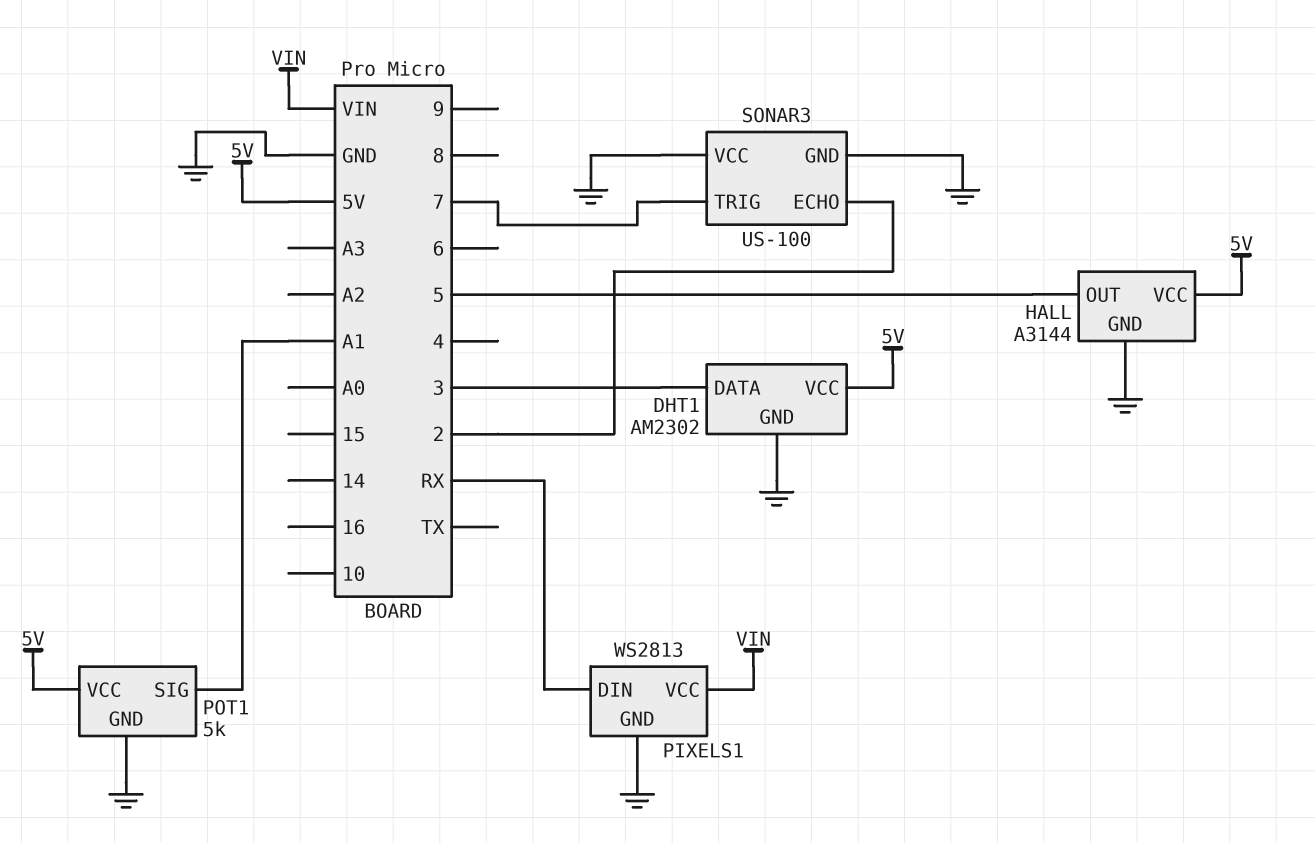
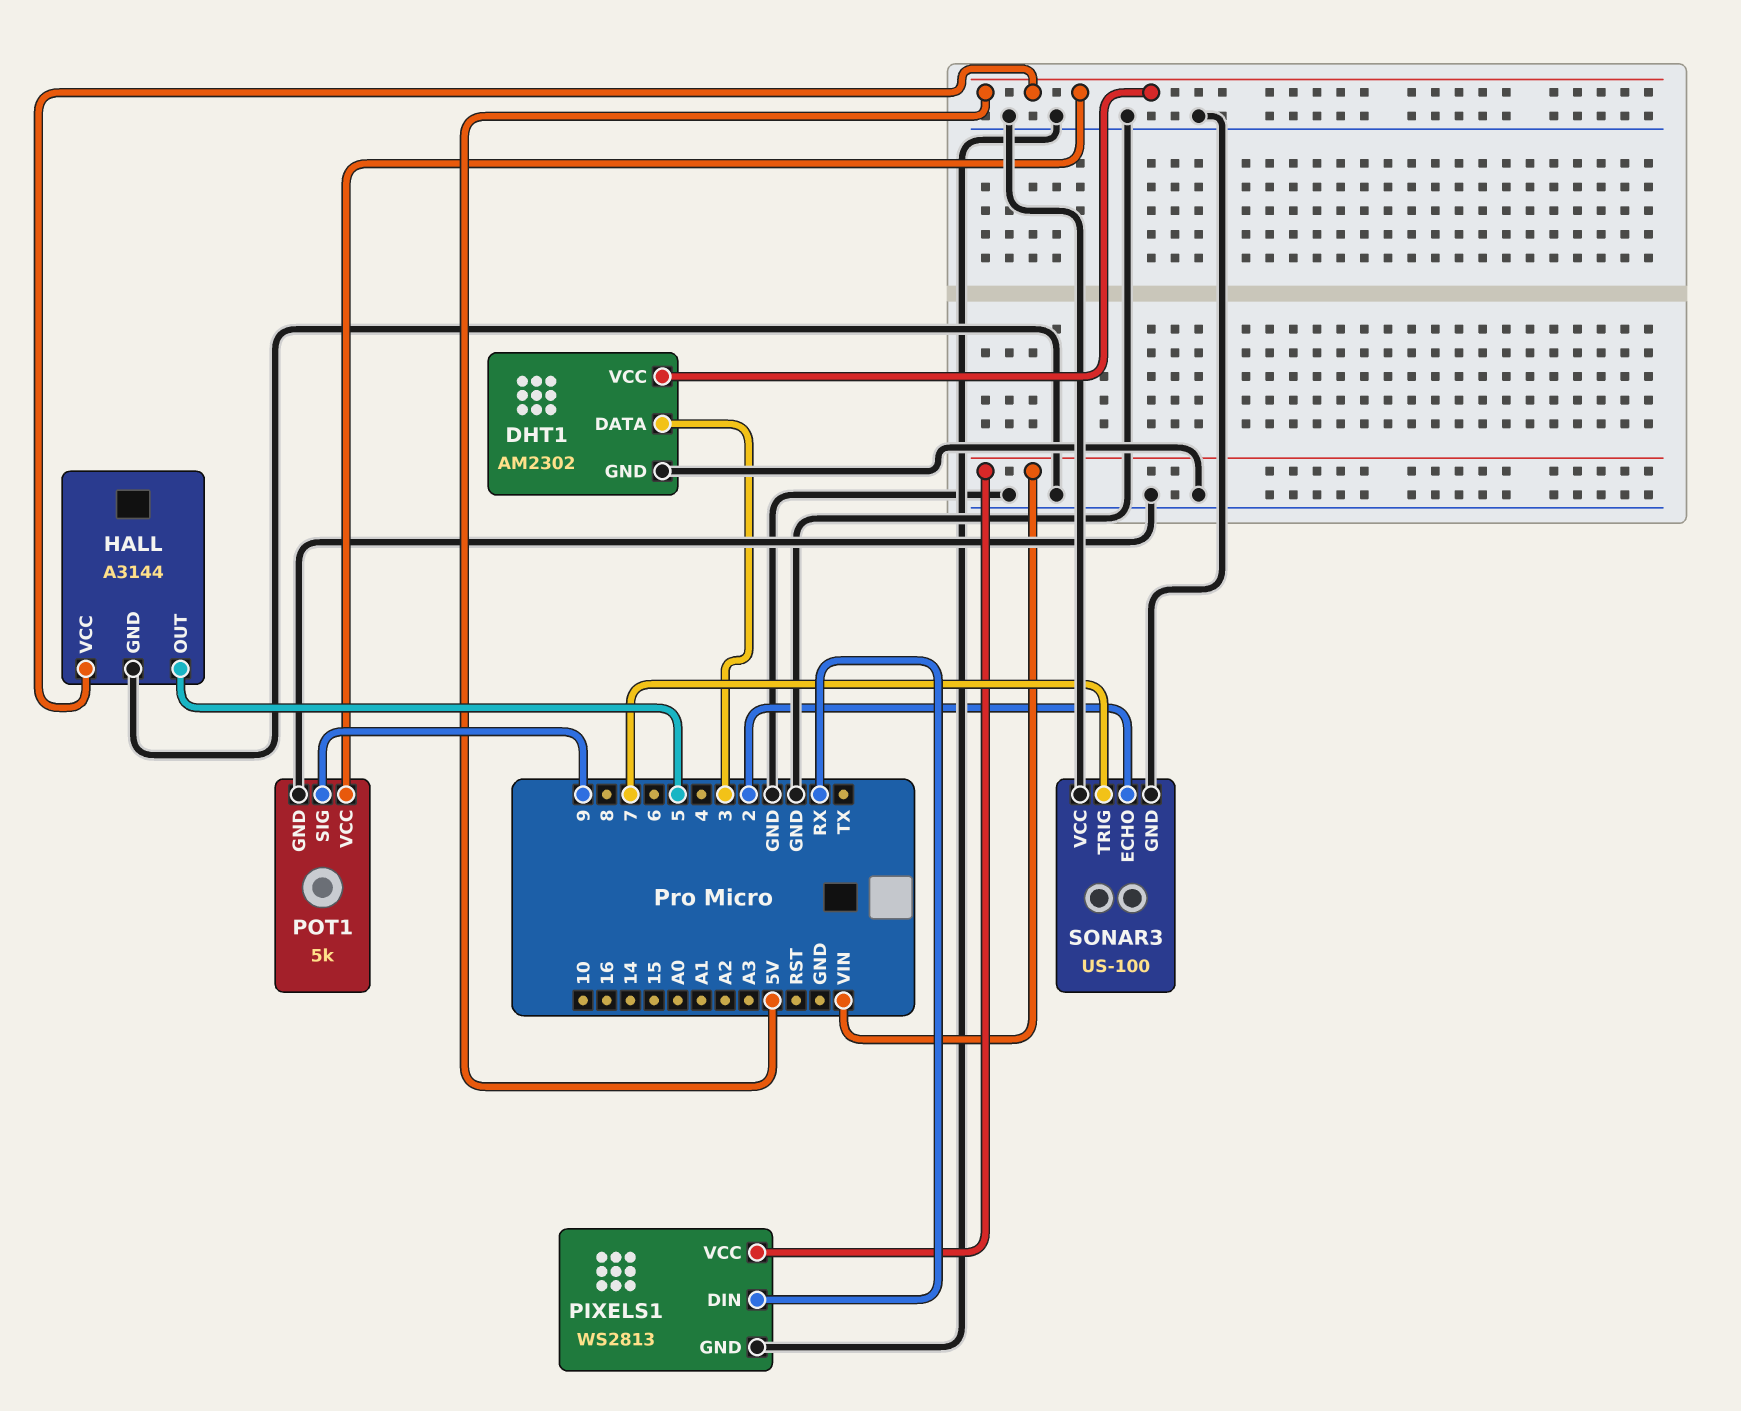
POT1 pin SIG: A1 -> 9

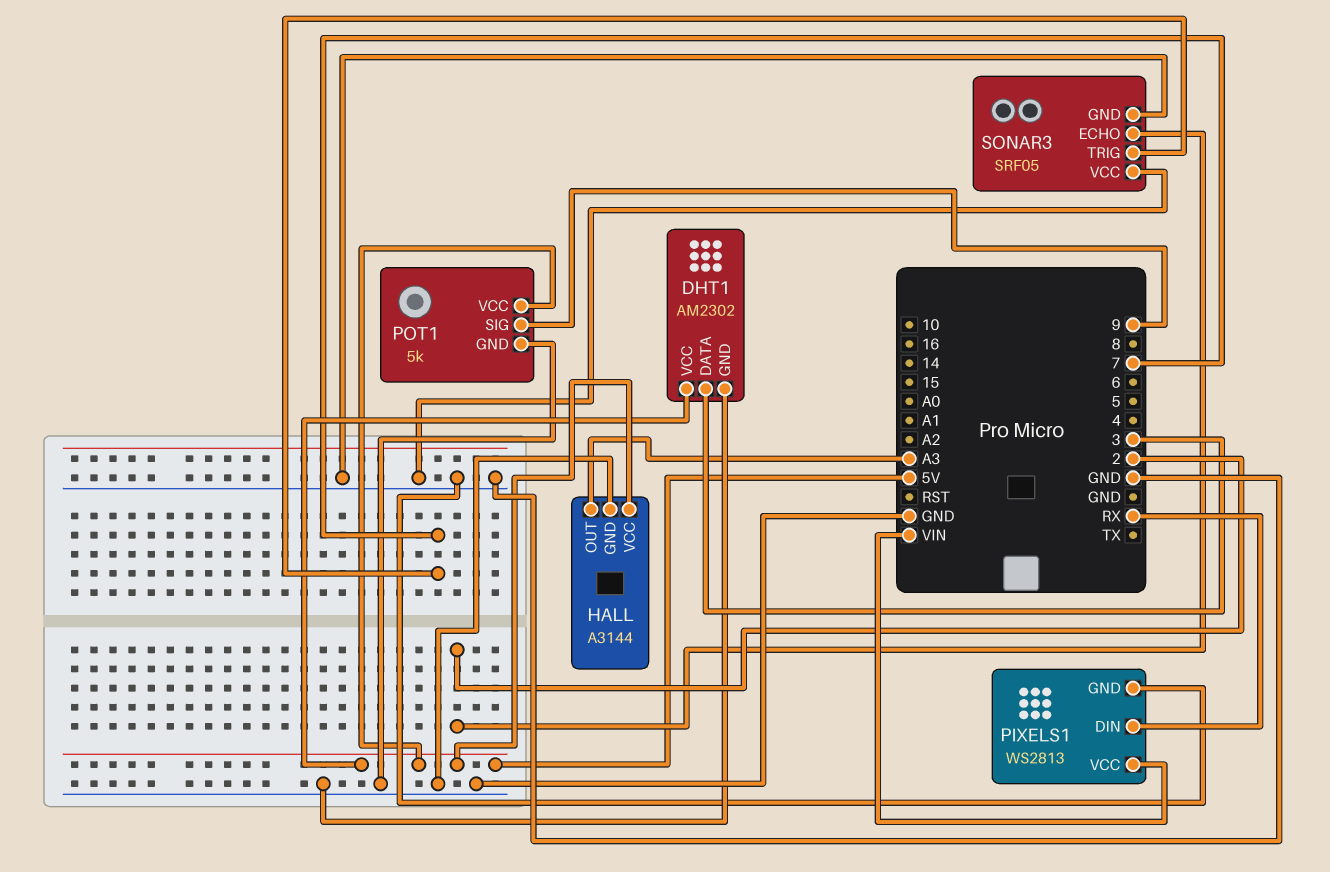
HALL pin OUT: 5 -> A3
SONAR3: US-100 -> SRF05

